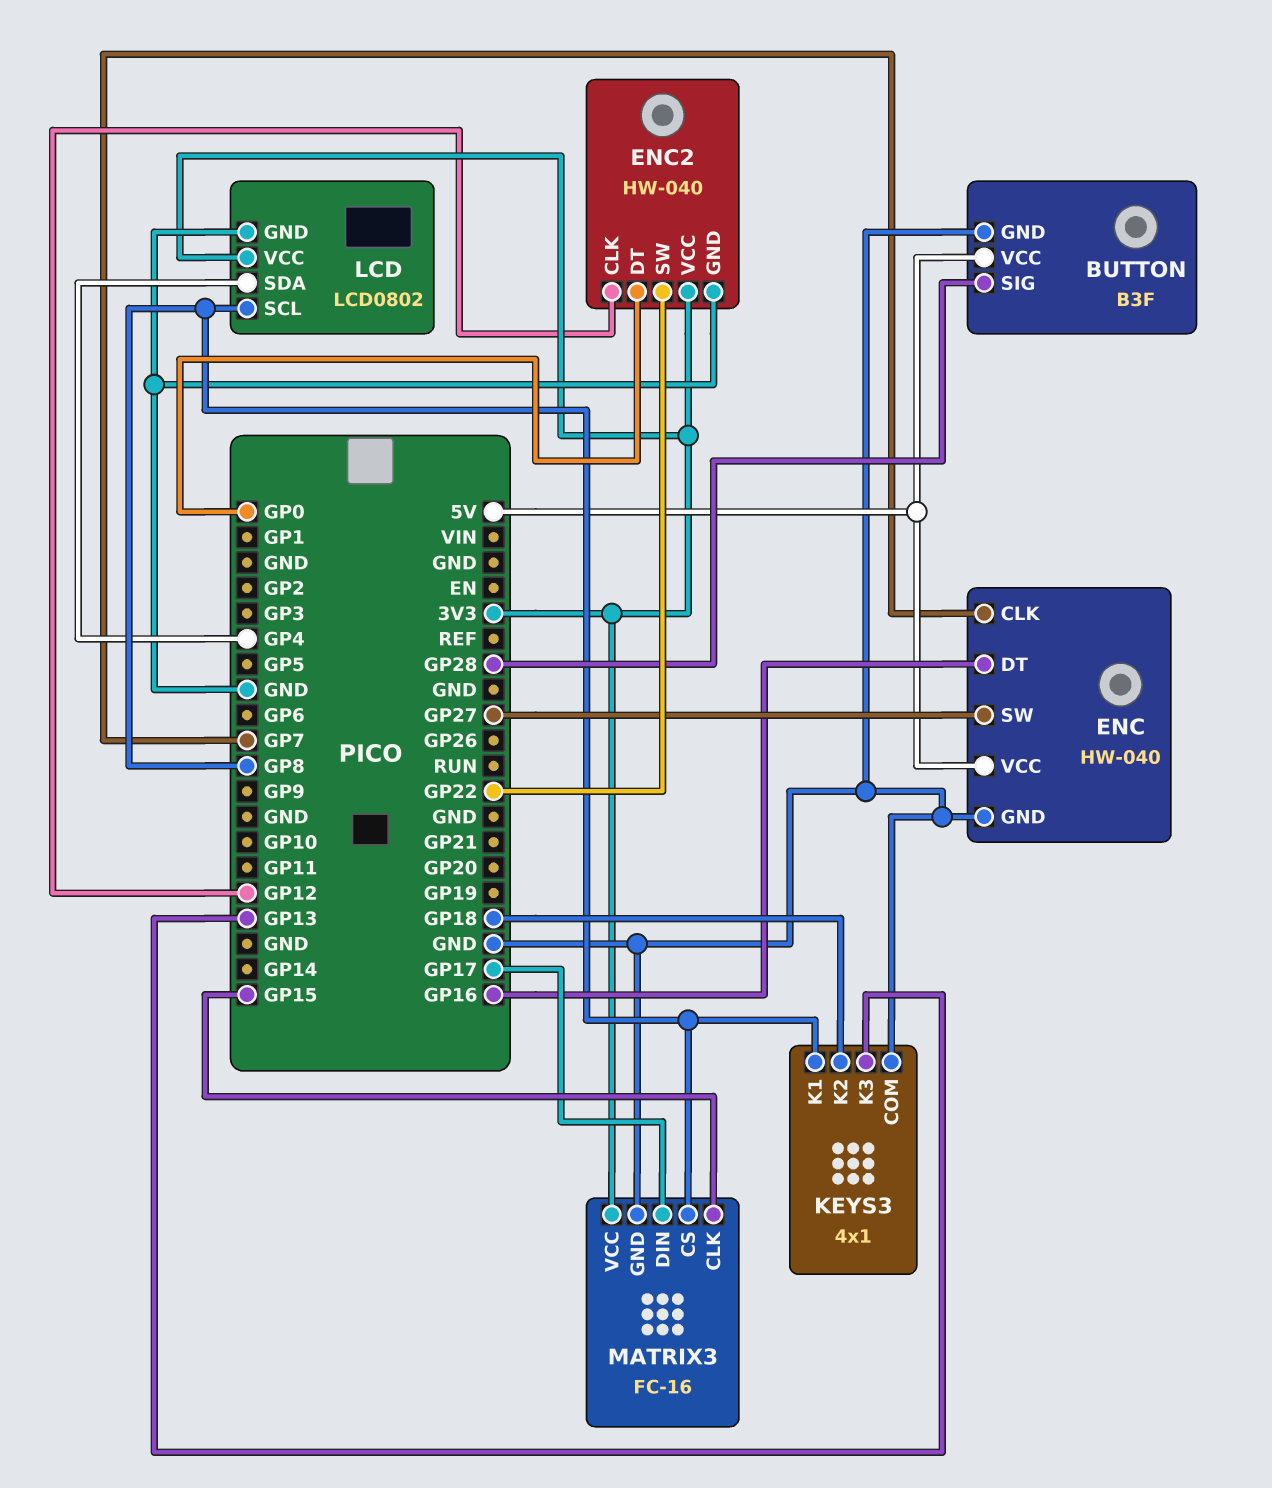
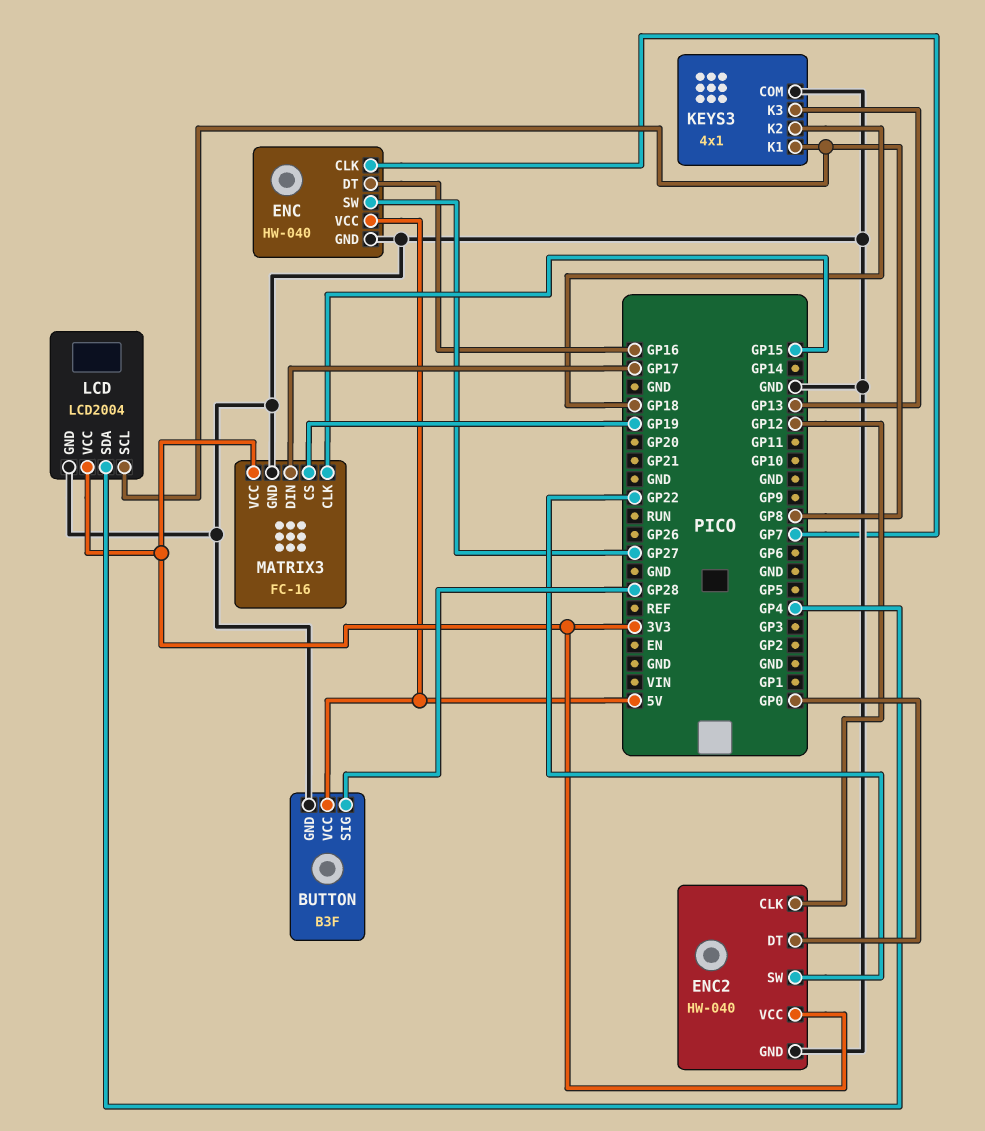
LCD: LCD0802 -> LCD2004
MATRIX3 pin CS: GP8 -> GP19

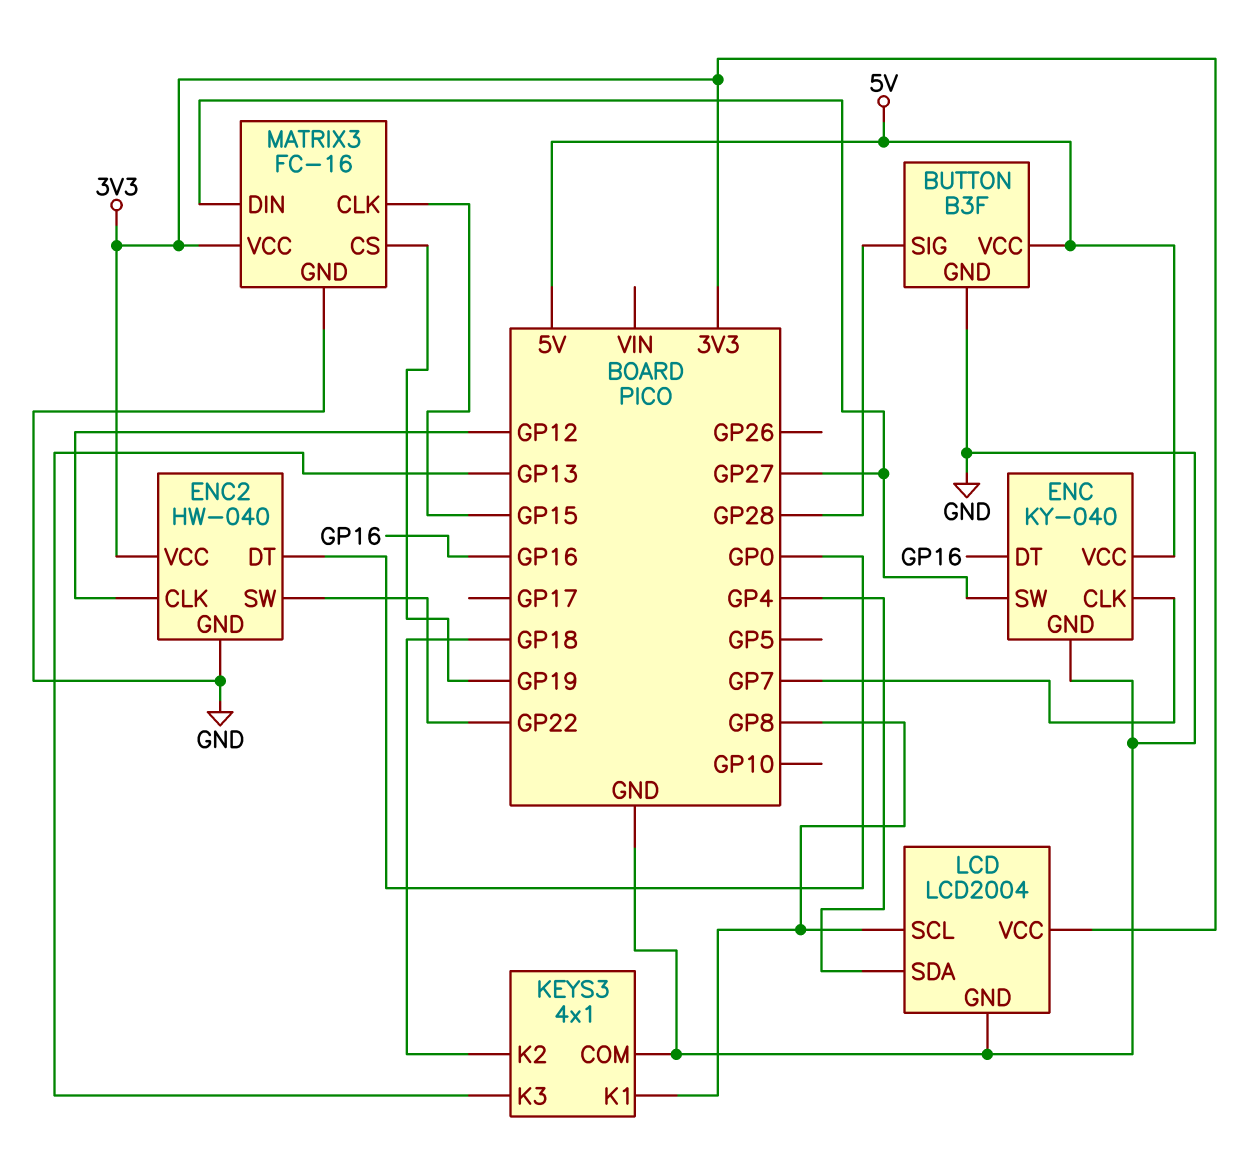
ENC: HW-040 -> KY-040
MATRIX3 pin DIN: GP17 -> GP27

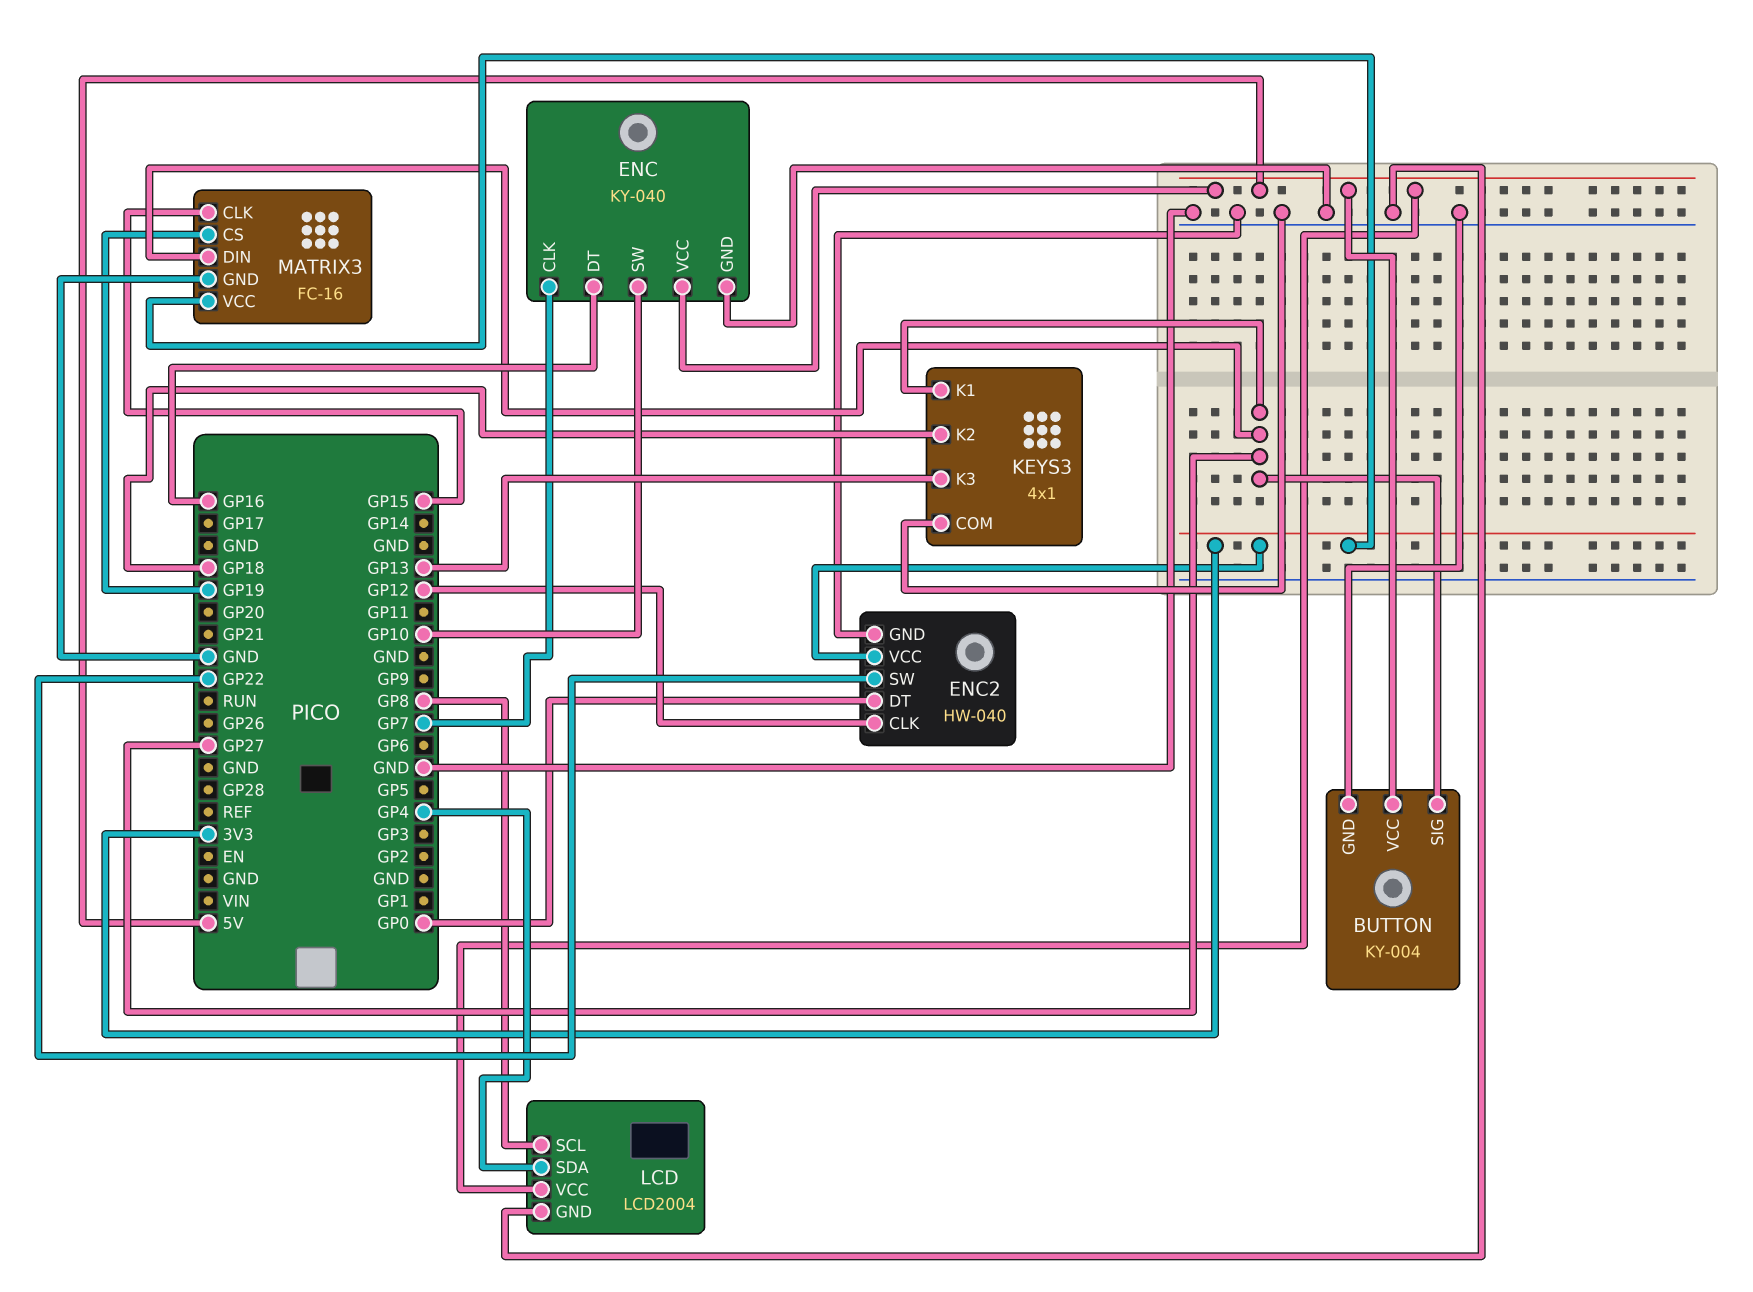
BUTTON: B3F -> KY-004
BUTTON pin SIG: GP28 -> GP27
ENC pin SW: GP27 -> GP10
KEYS3 pin K1: GP8 -> GP27
LCD pin VCC: 3V3 -> 5V

